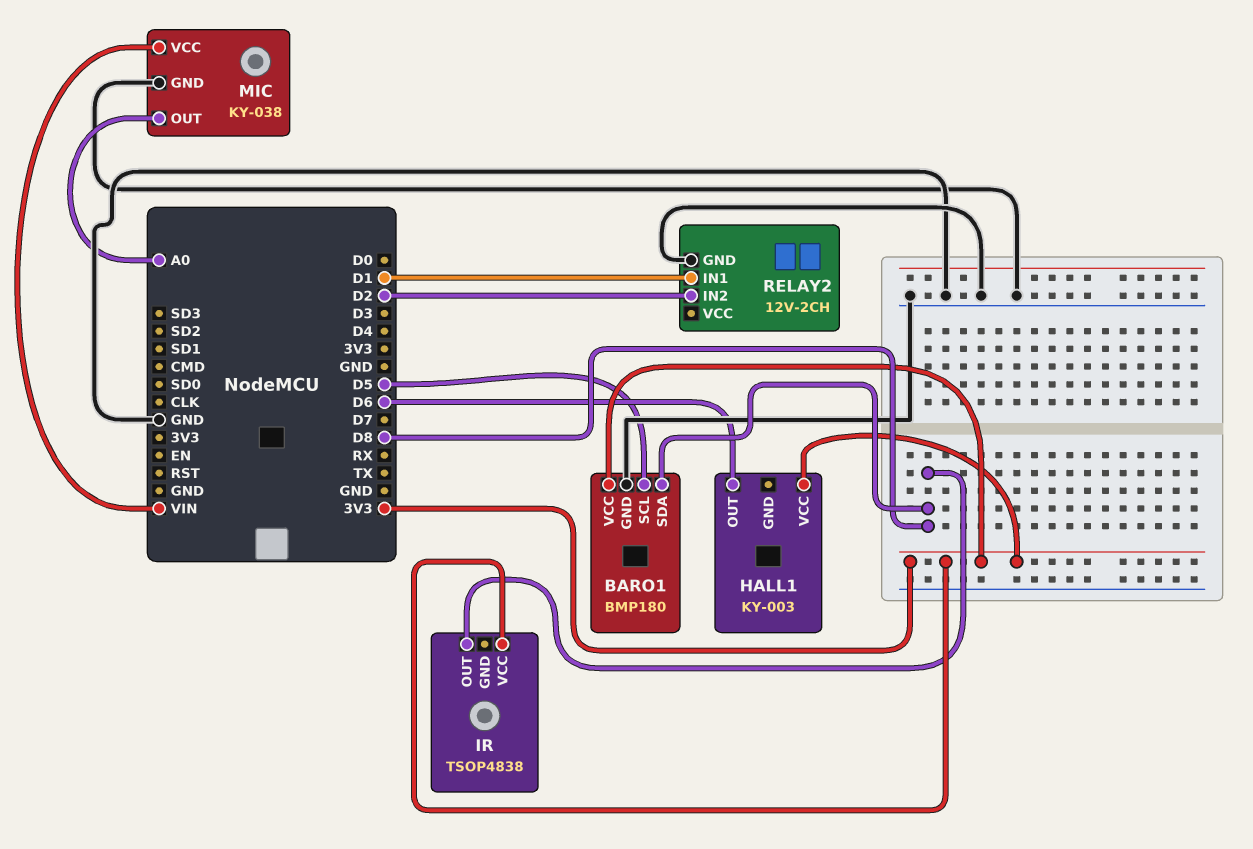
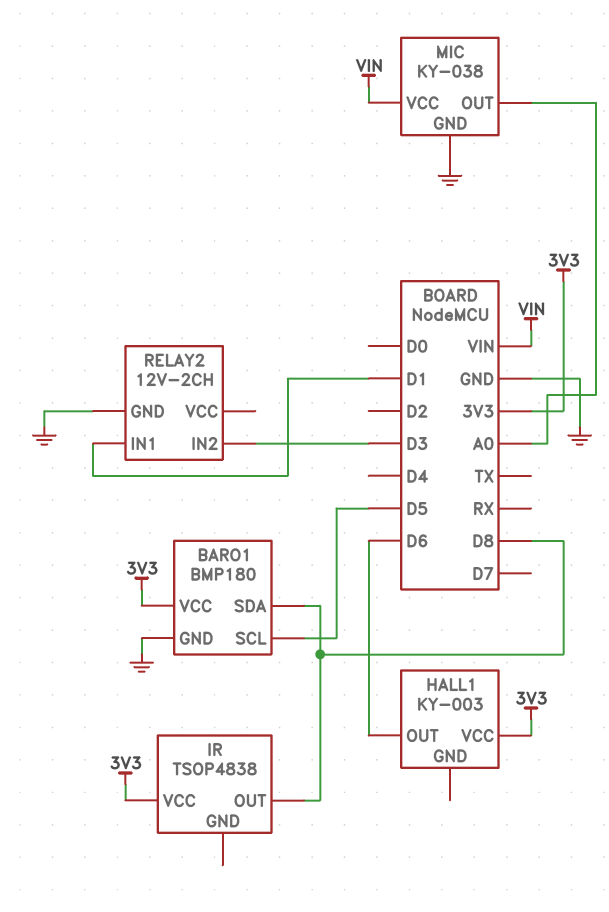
RELAY2 pin IN2: D2 -> D3

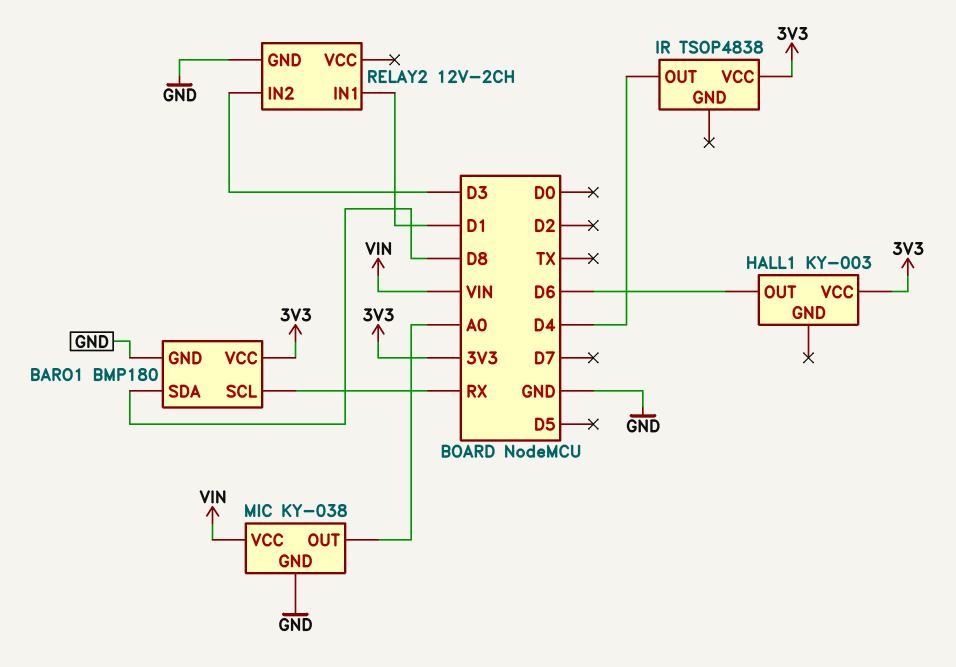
BARO1 pin SCL: D5 -> RX
IR pin OUT: D8 -> D4

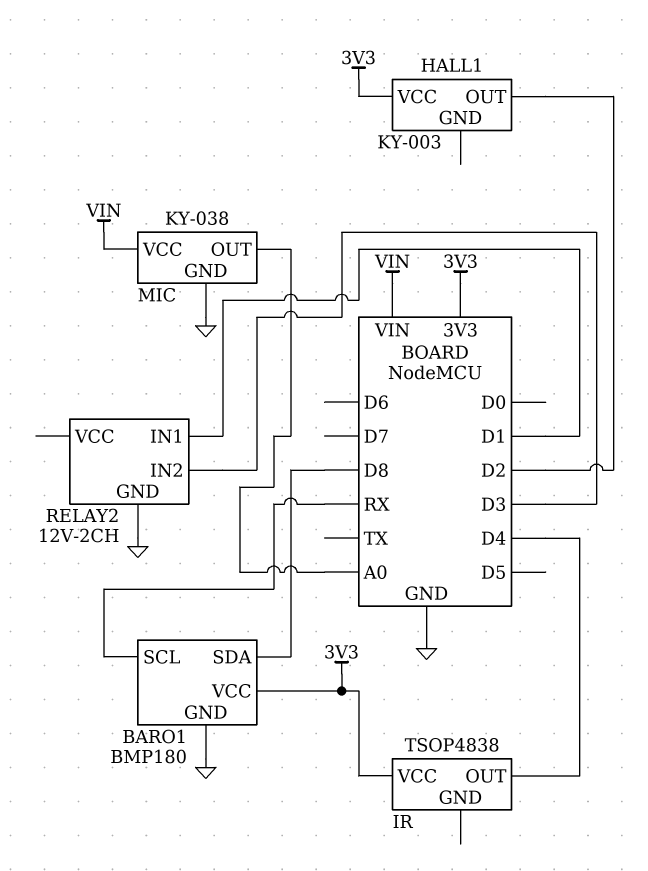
HALL1 pin OUT: D6 -> D2

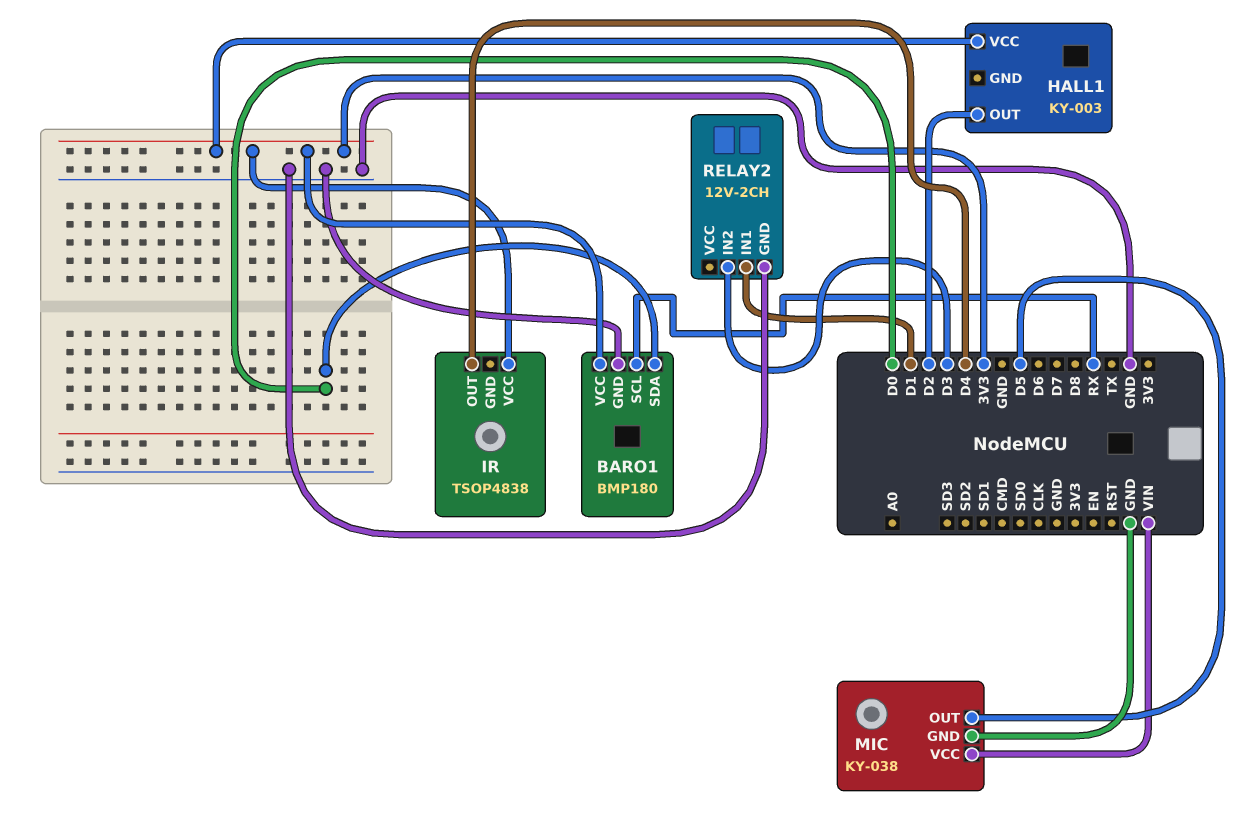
BARO1 pin SDA: D8 -> D0
MIC pin OUT: A0 -> D5

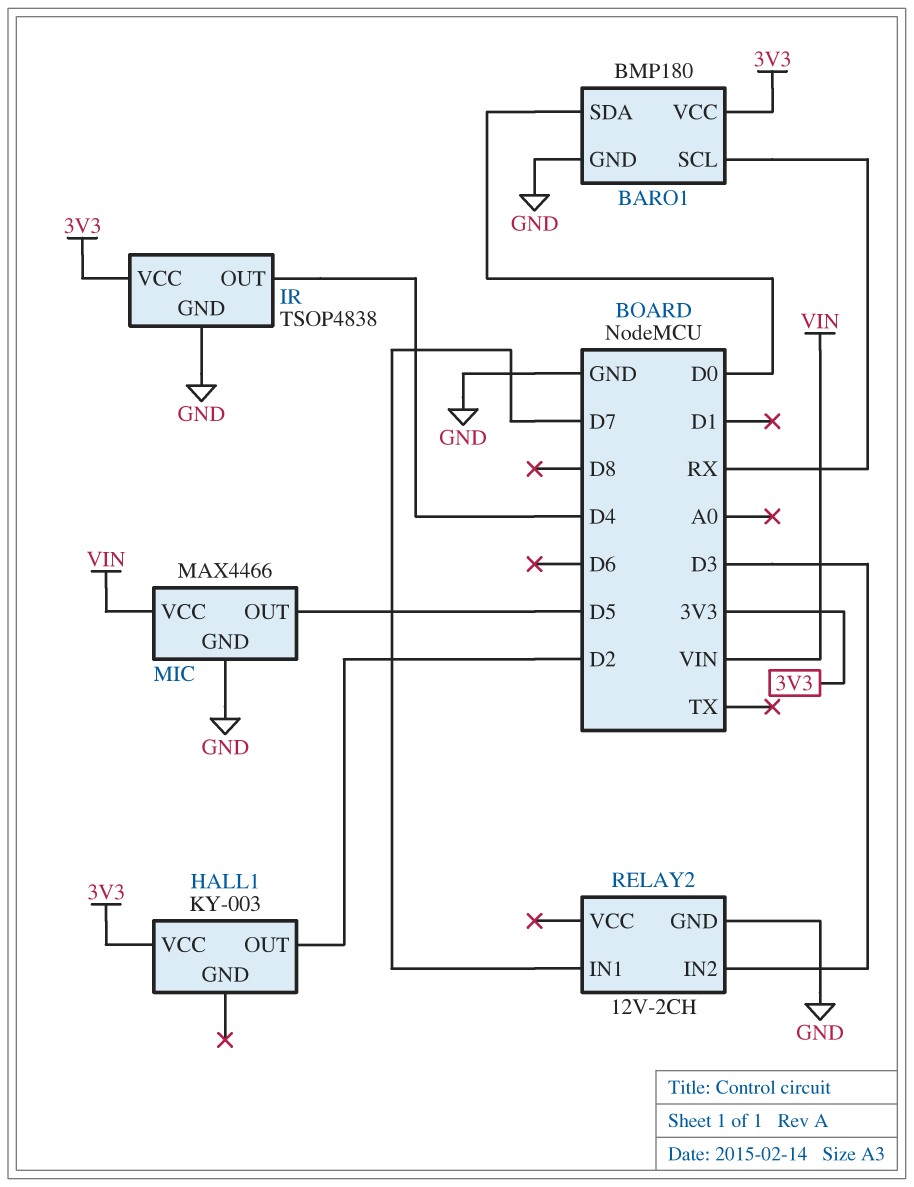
IR pin GND: none -> GND
MIC: KY-038 -> MAX4466
RELAY2 pin IN1: D1 -> D7

